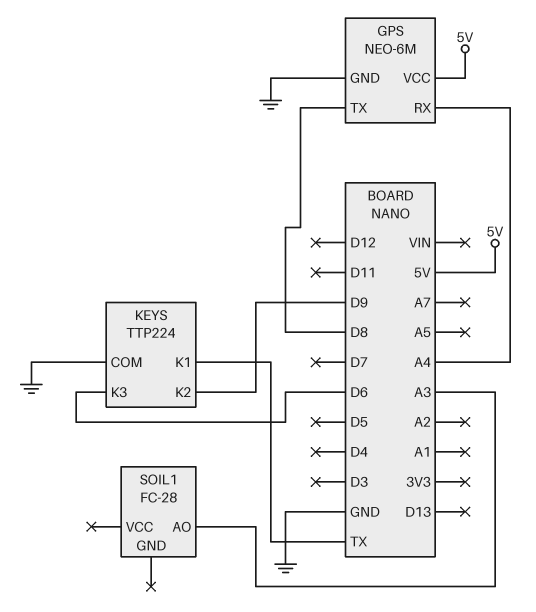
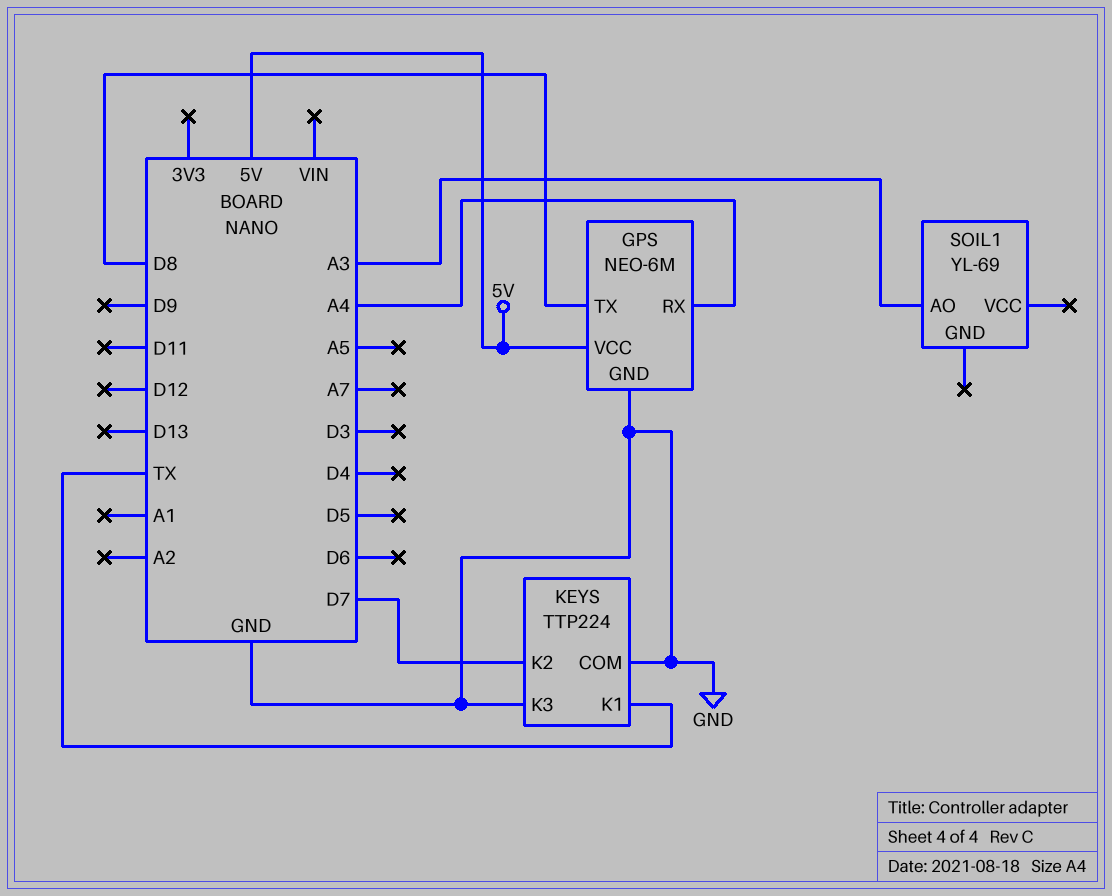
KEYS pin K2: D9 -> D7
KEYS pin K3: D6 -> GND
SOIL1: FC-28 -> YL-69

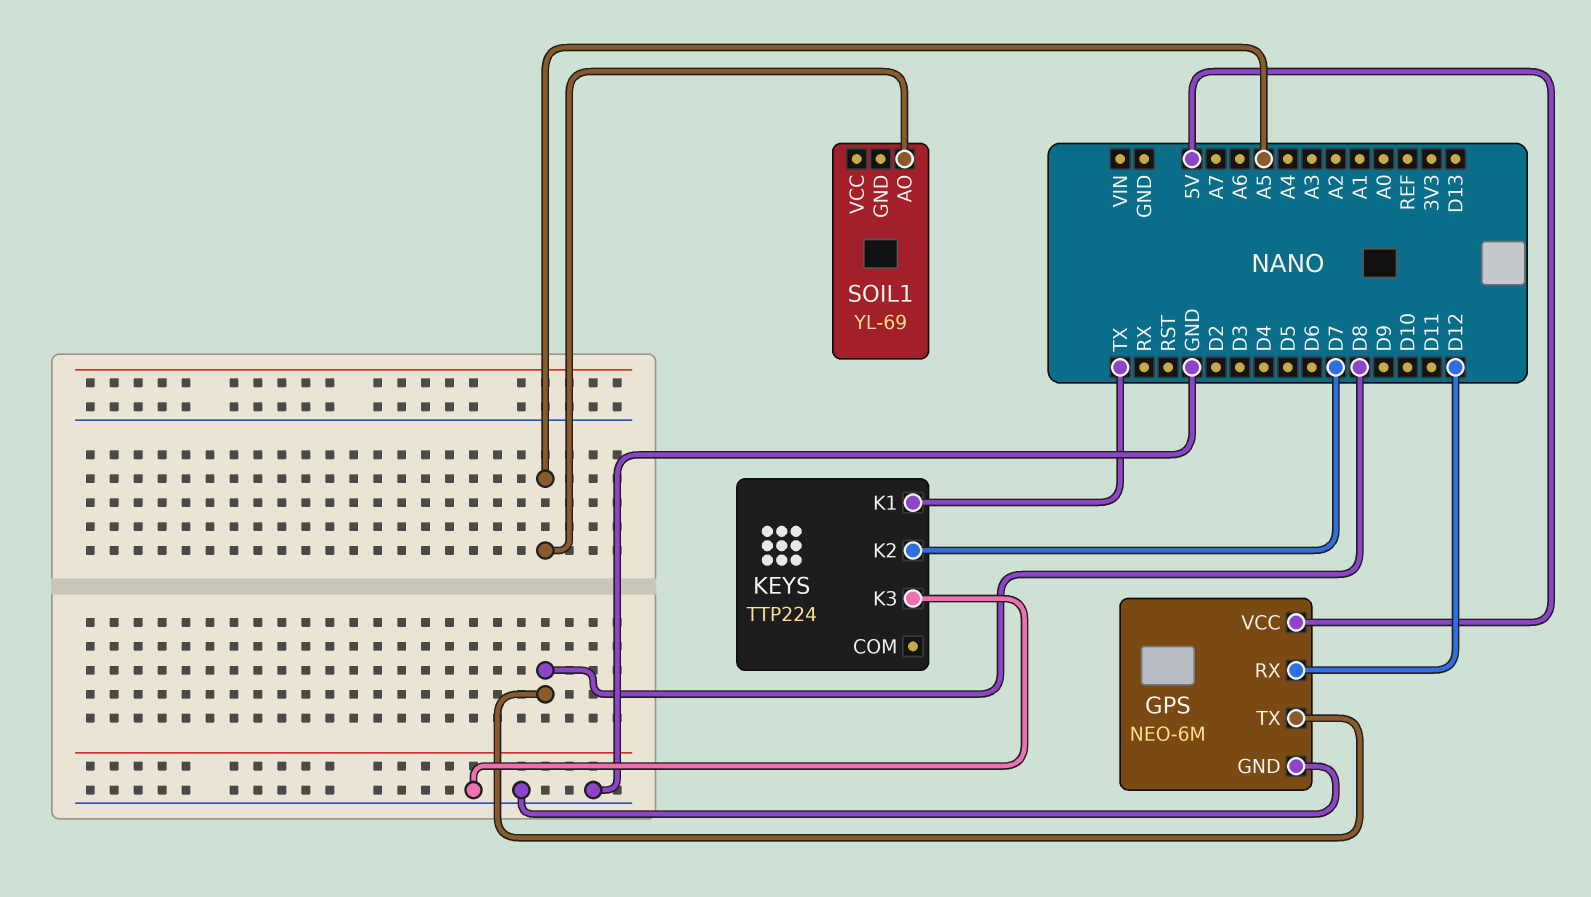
GPS pin RX: A4 -> D12
KEYS pin COM: GND -> none
SOIL1 pin AO: A3 -> A5

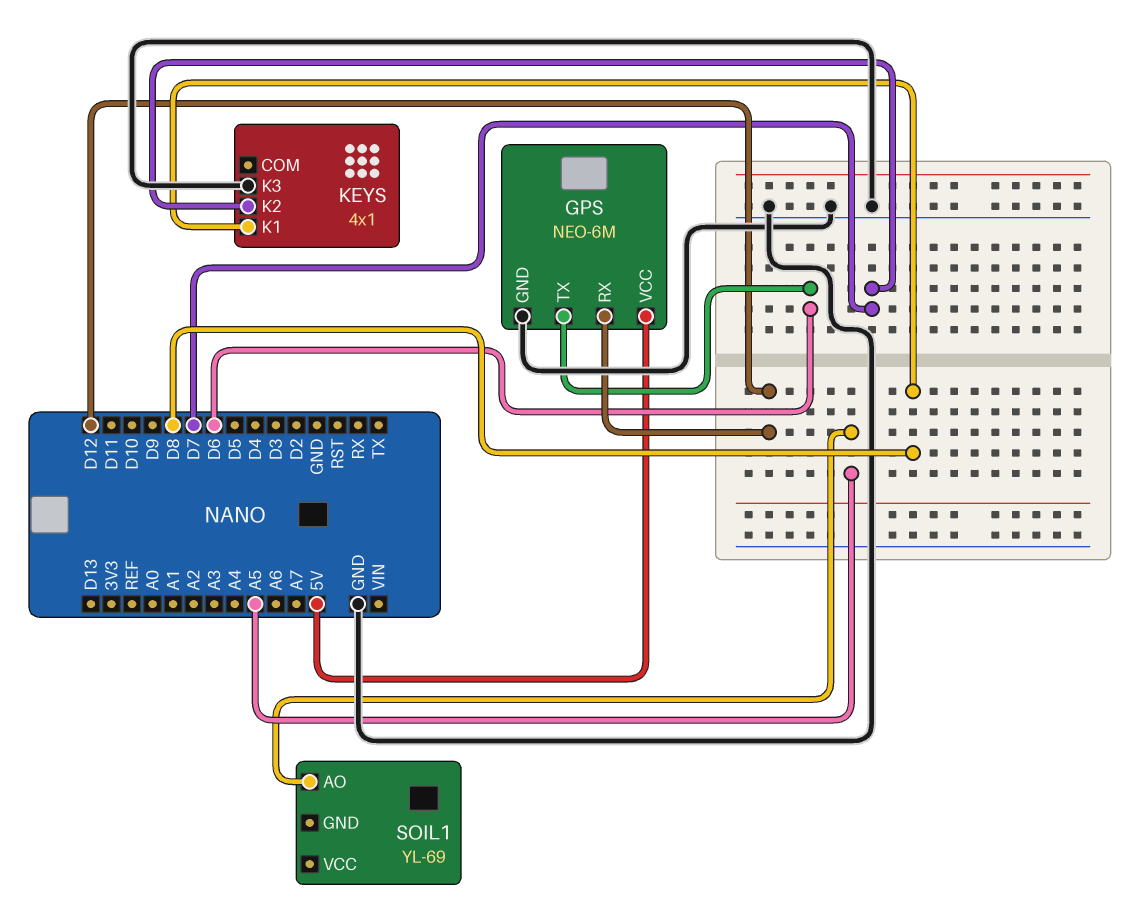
GPS pin TX: D8 -> D6
KEYS: TTP224 -> 4x1
KEYS pin K1: TX -> D8

